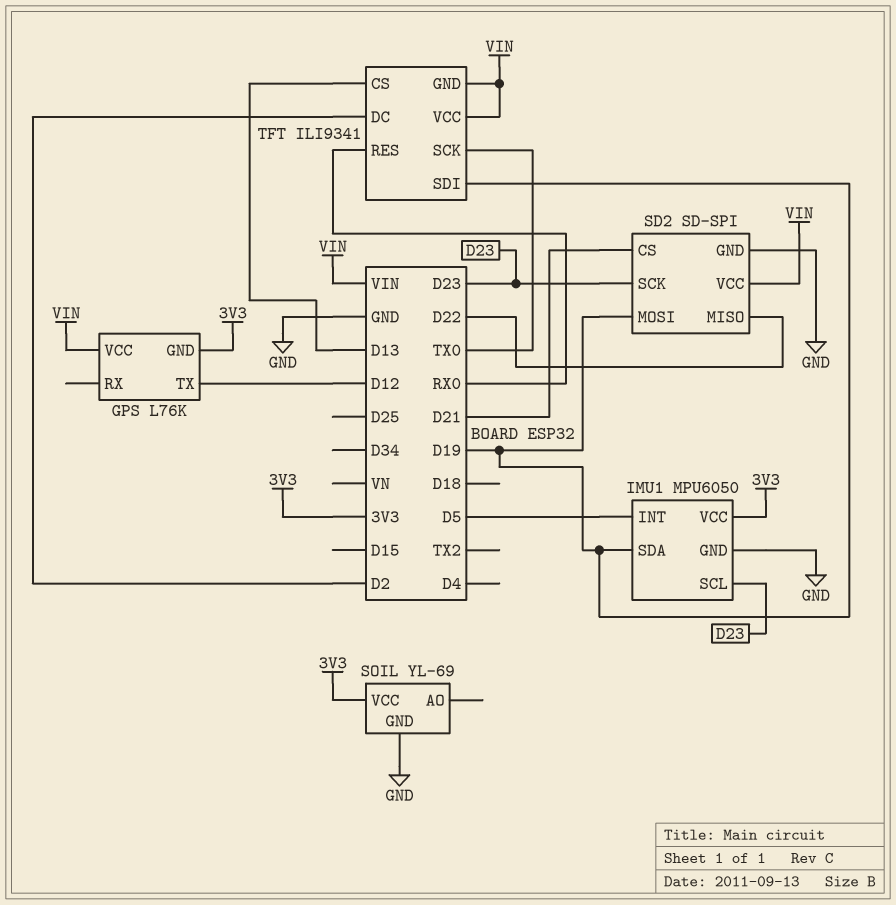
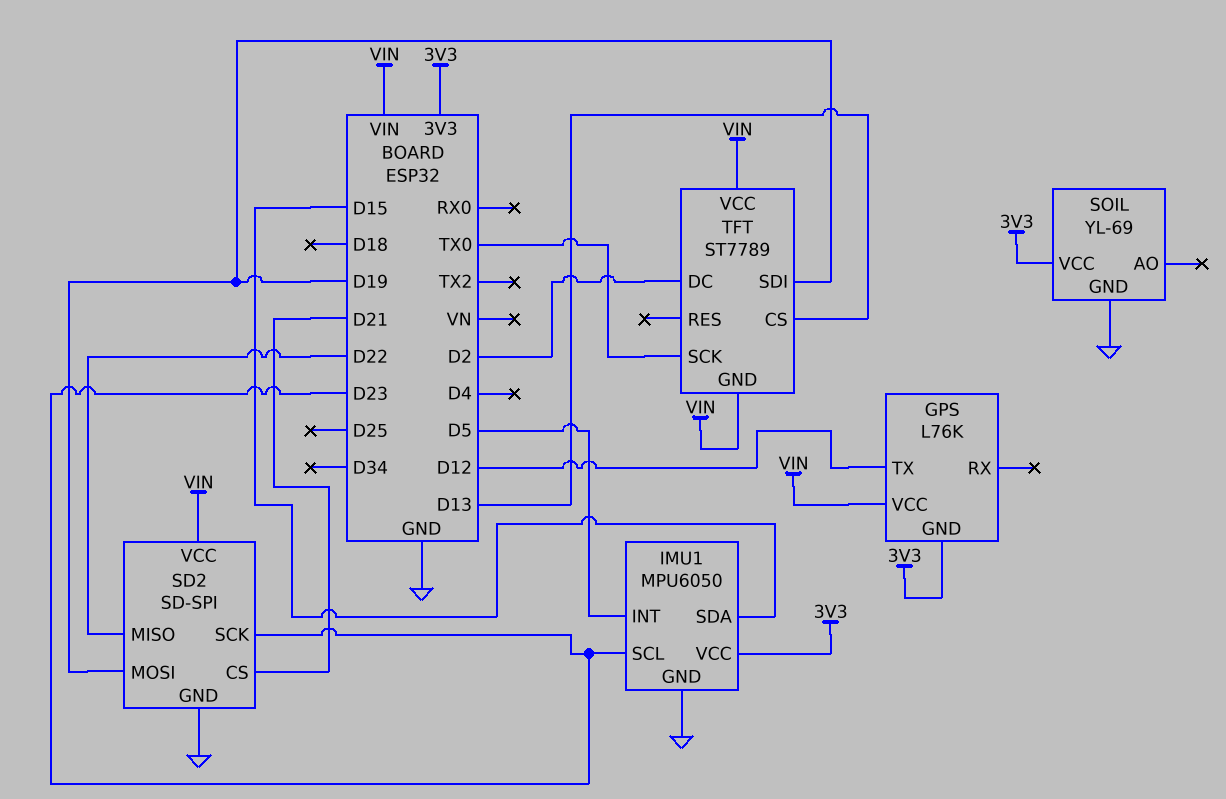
IMU1 pin SDA: D19 -> D15
TFT: ILI9341 -> ST7789
TFT pin RES: RX0 -> none

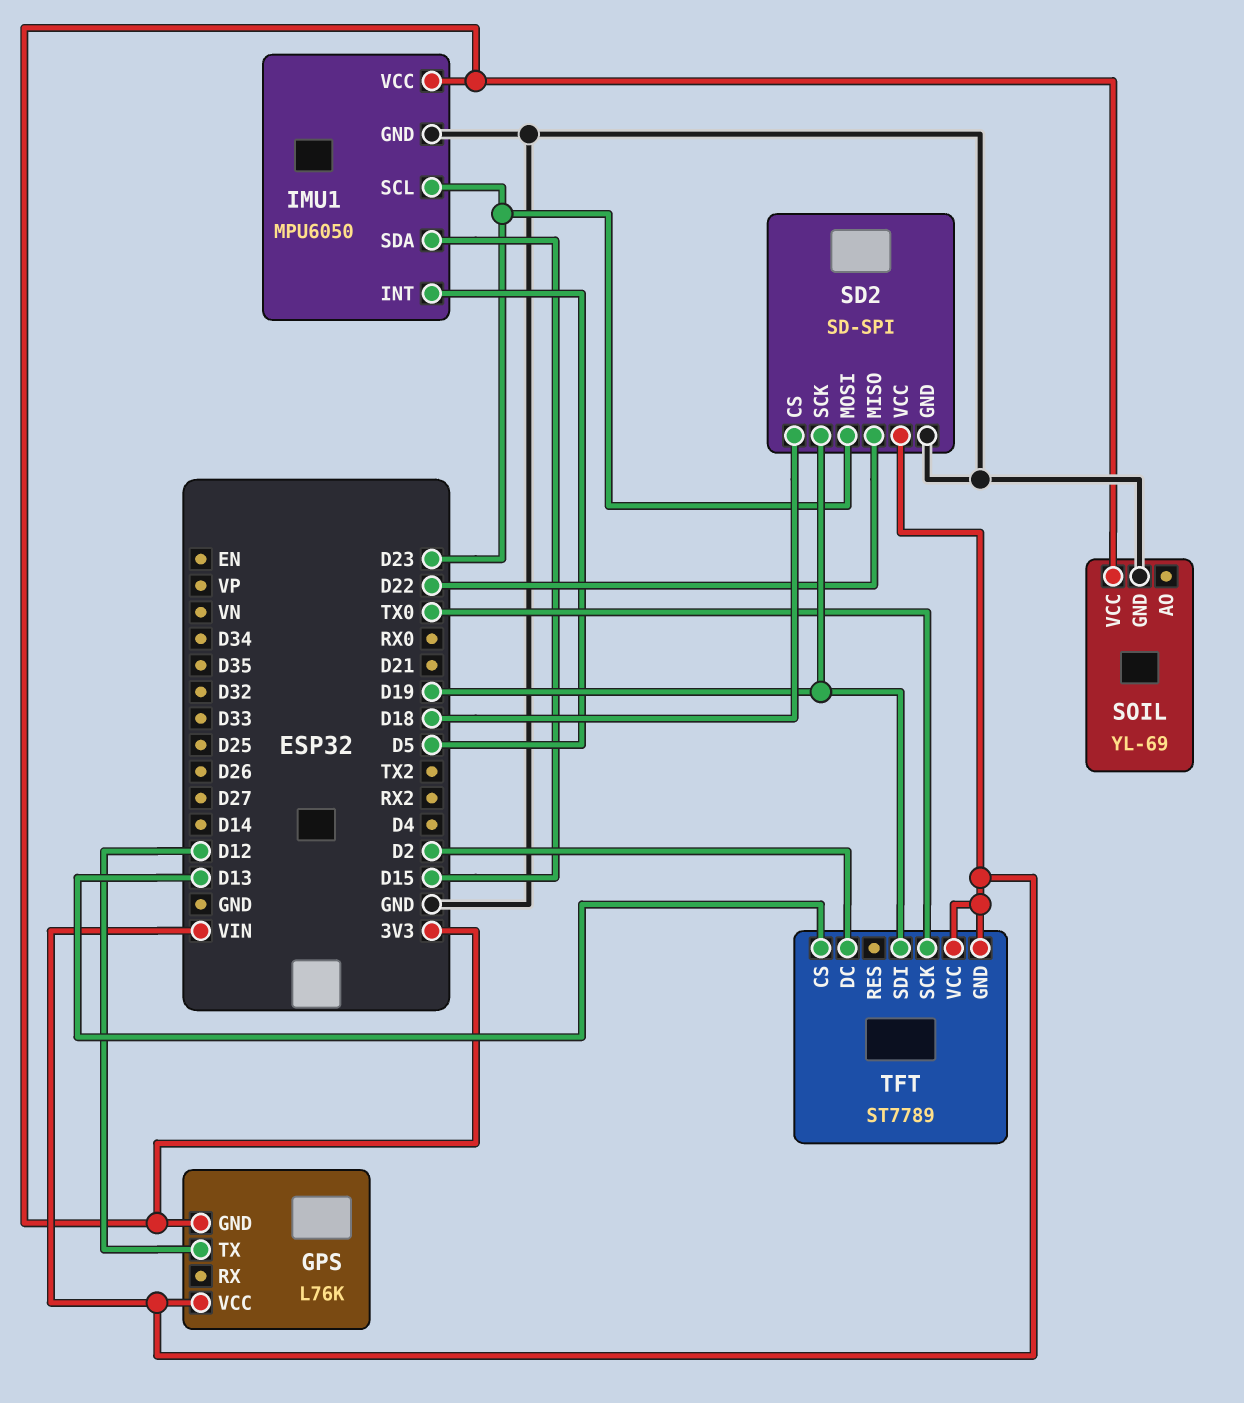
SD2 pin CS: D21 -> D18
SD2 pin MOSI: D19 -> D23
SD2 pin SCK: D23 -> D19

